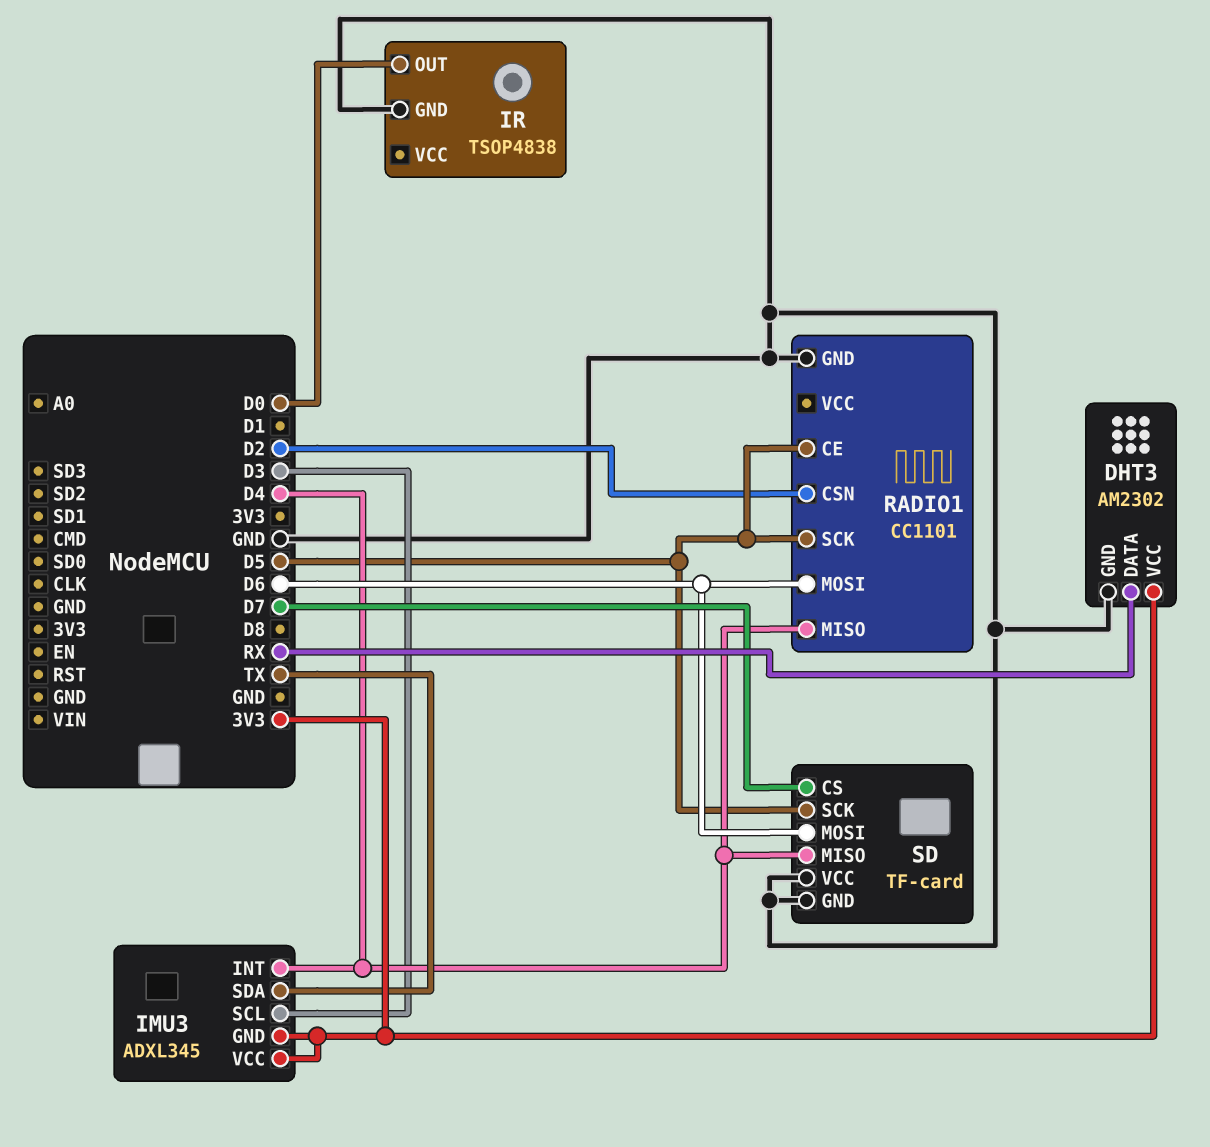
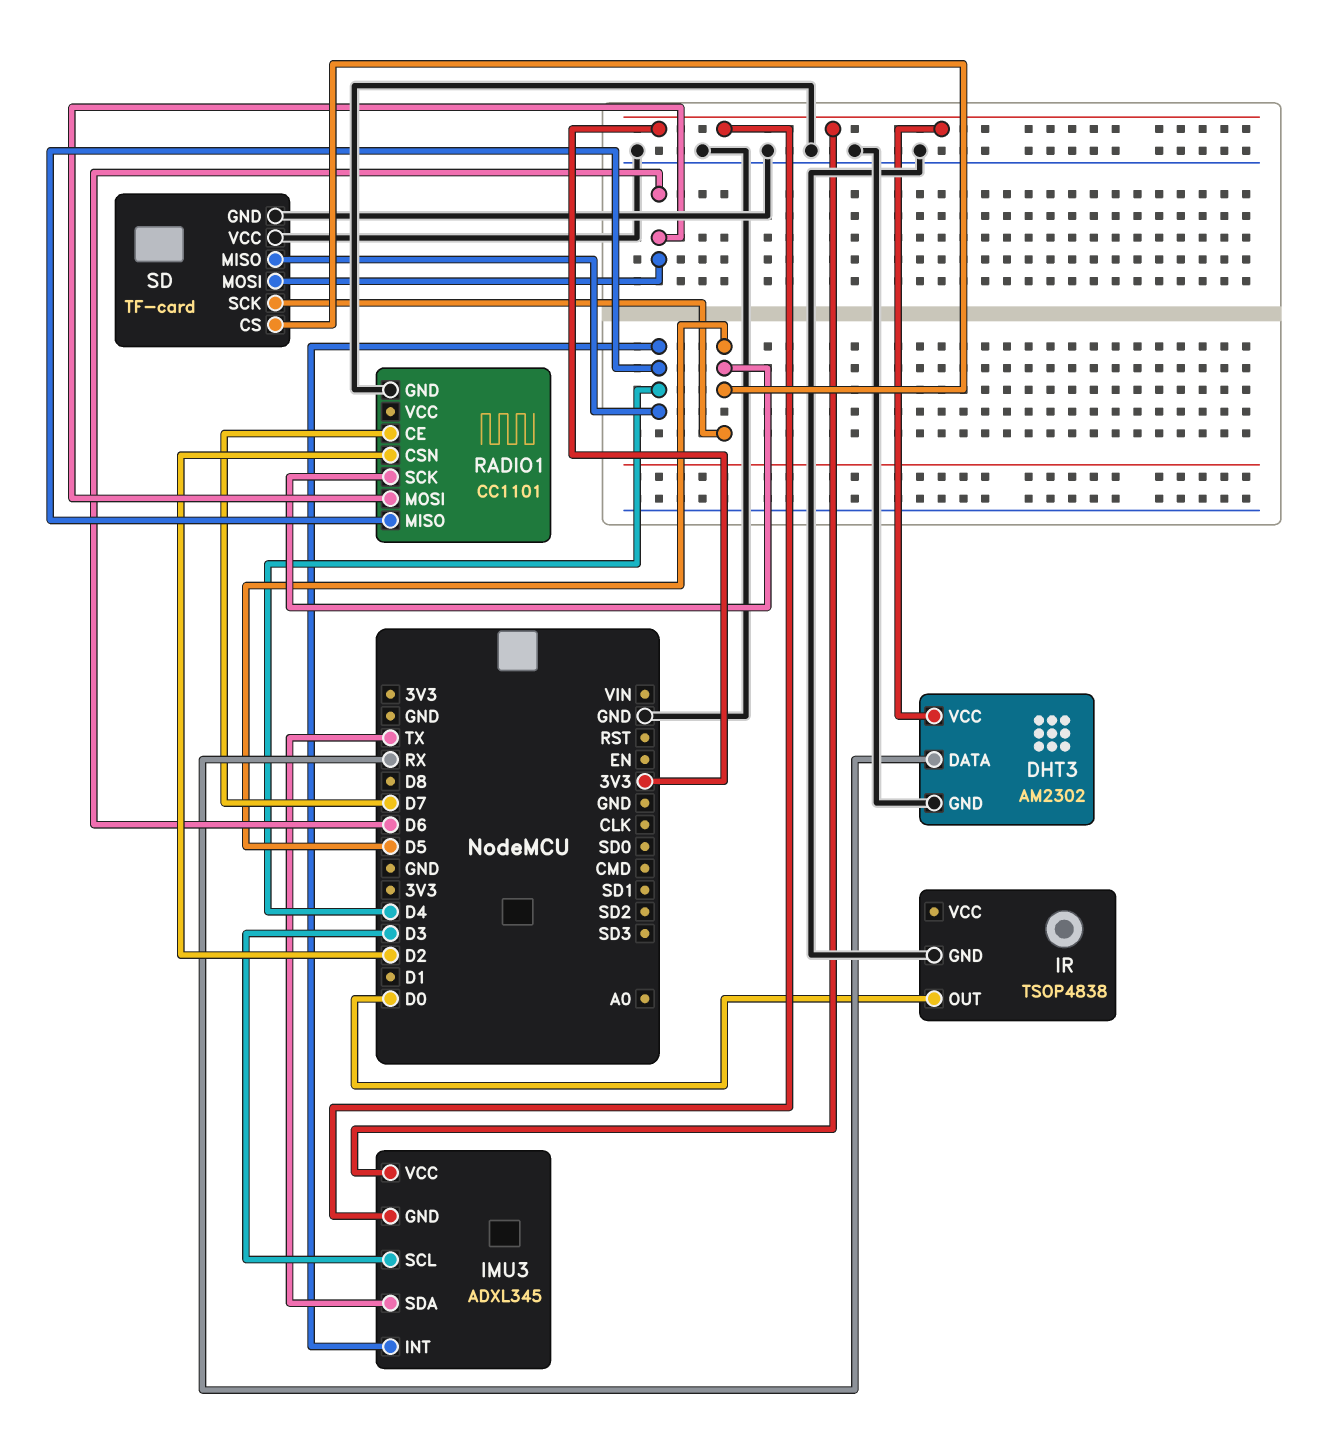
RADIO1 pin CE: D5 -> D7
SD pin CS: D7 -> D5

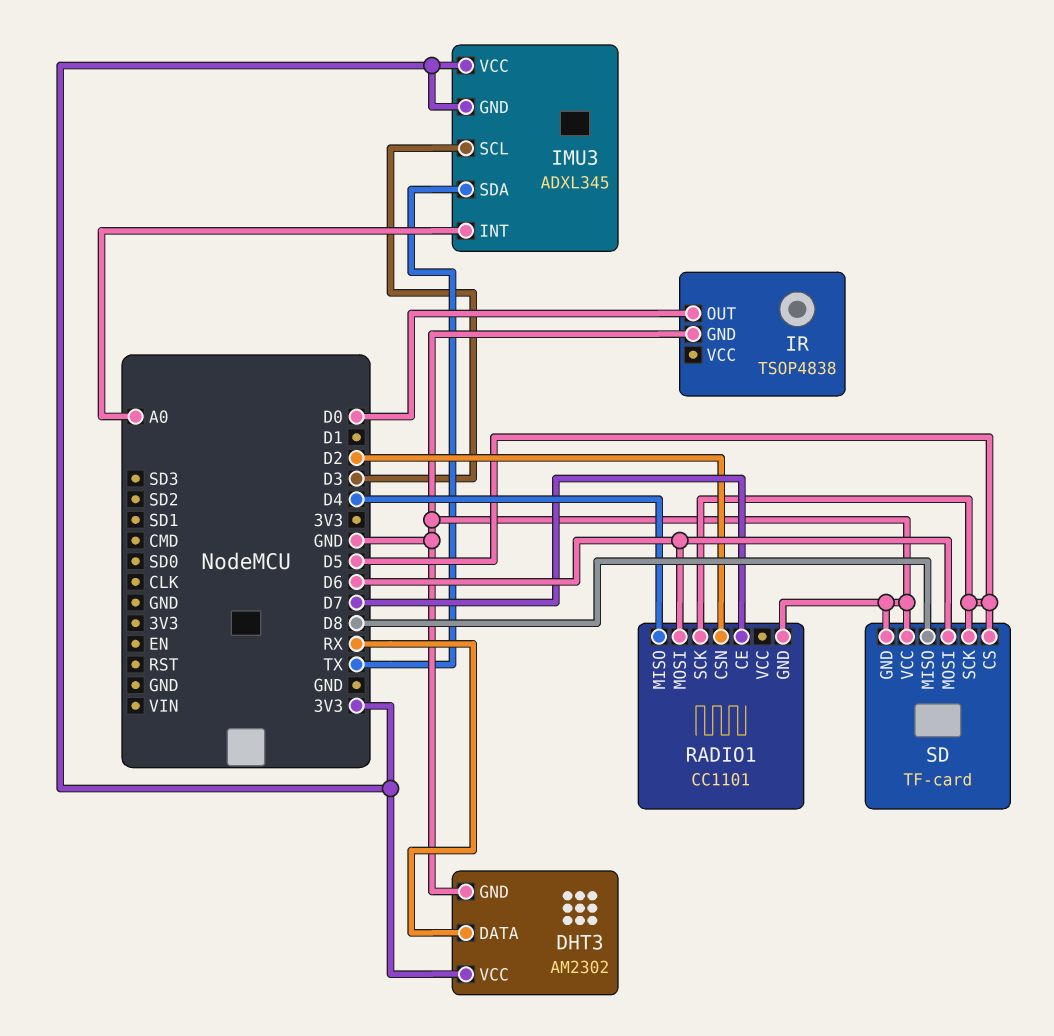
IMU3 pin INT: D4 -> A0
SD pin MISO: D4 -> D8

